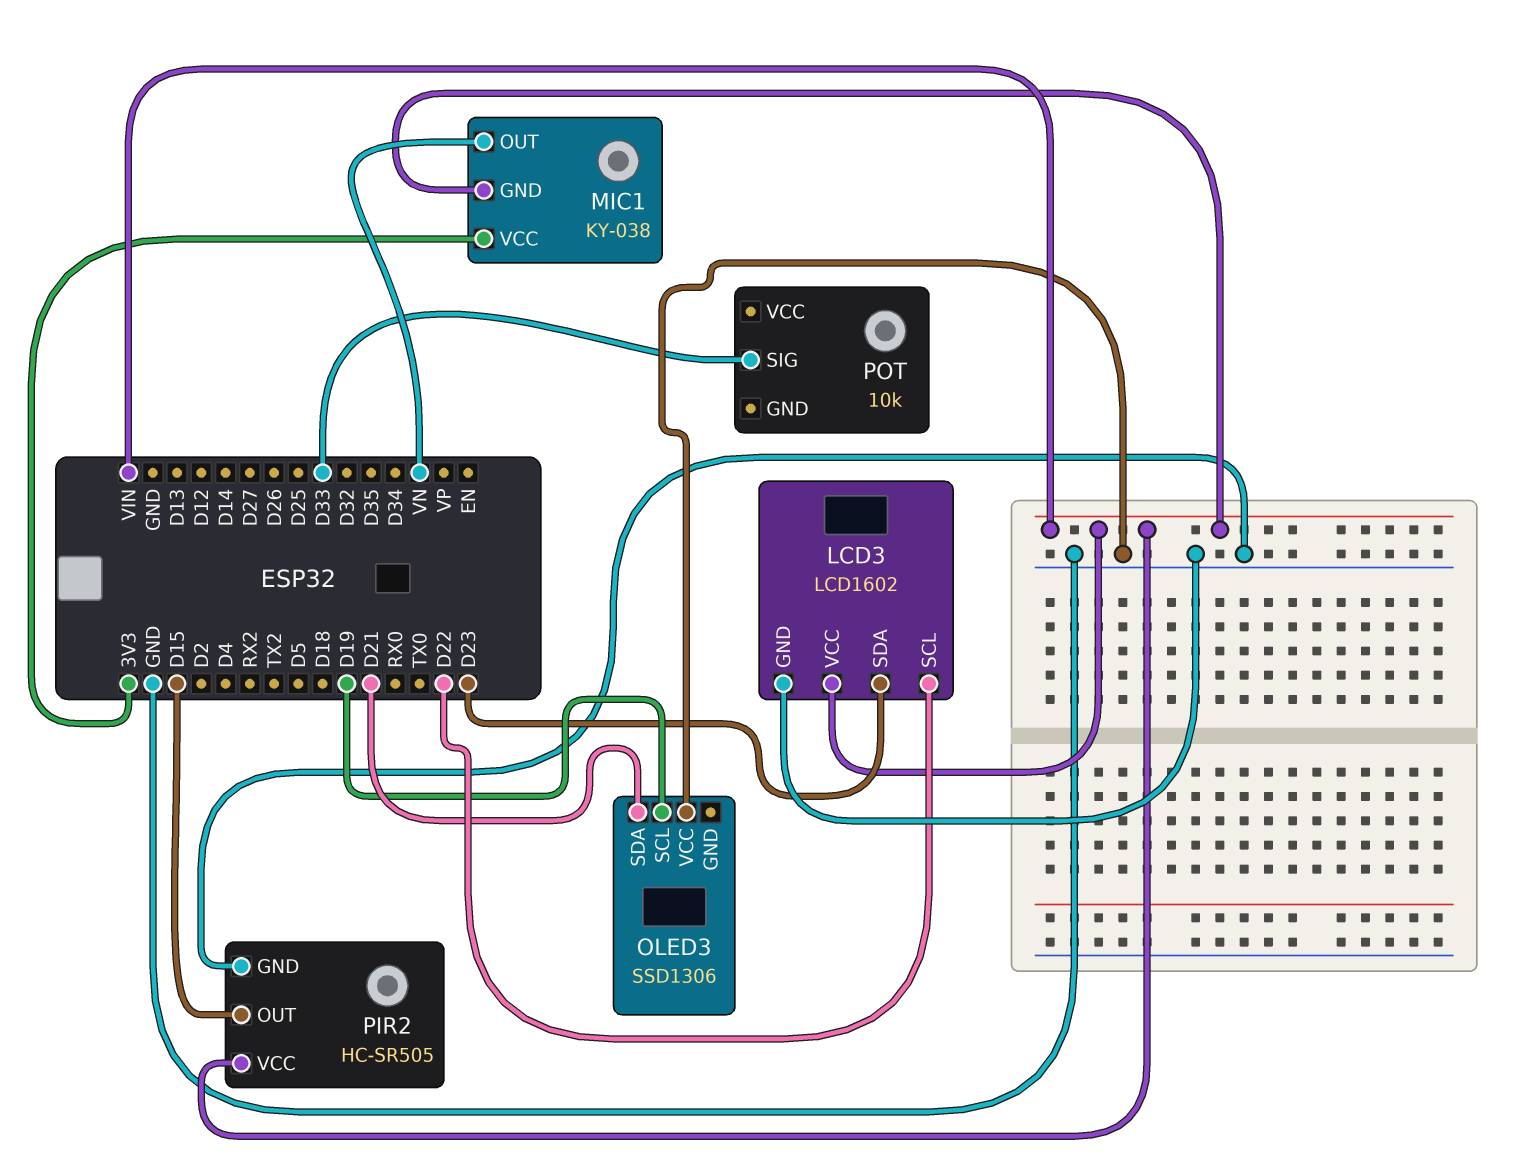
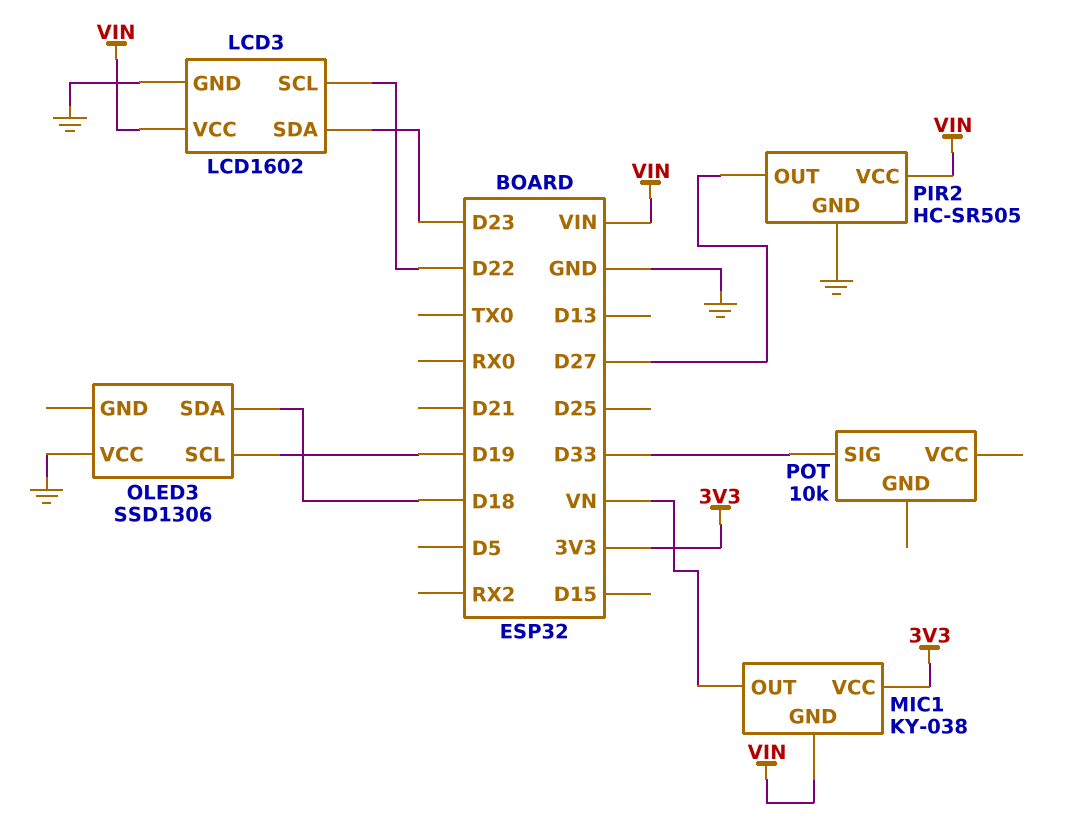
OLED3 pin SDA: D21 -> D18
PIR2 pin OUT: D15 -> D27

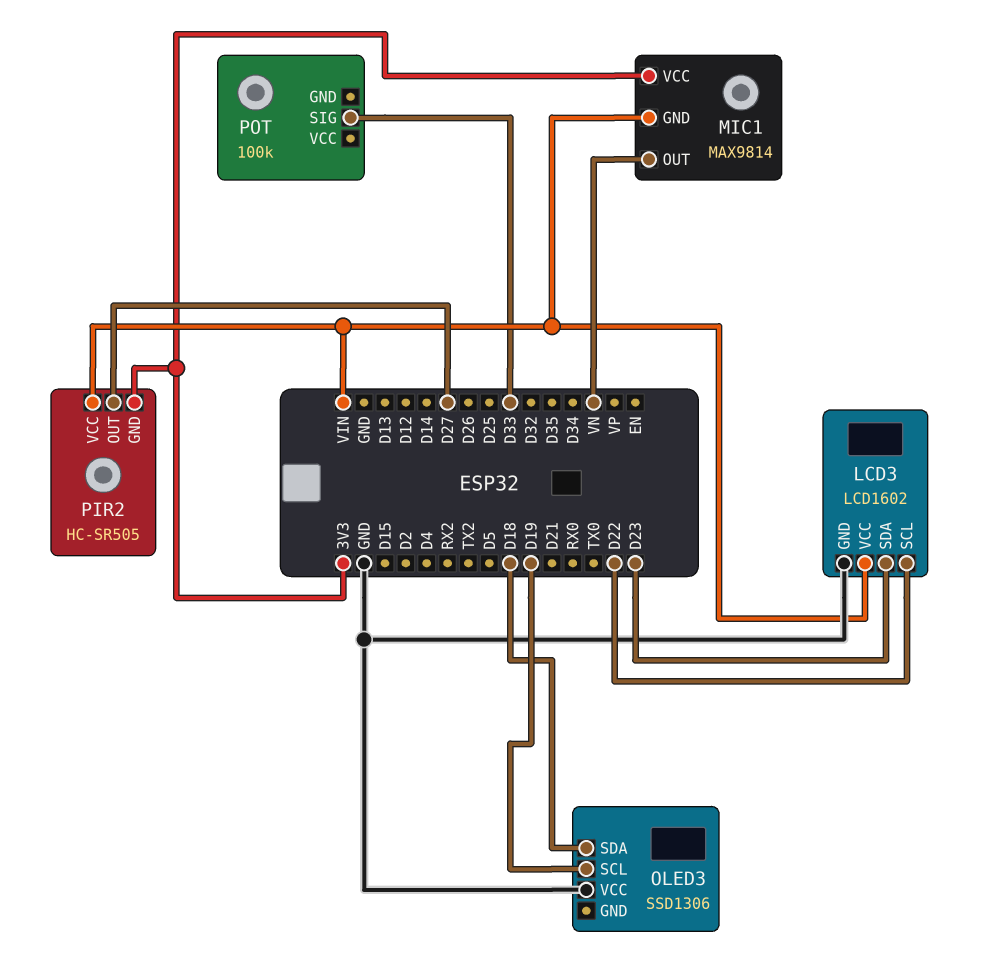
MIC1: KY-038 -> MAX9814
PIR2 pin GND: GND -> 3V3
POT: 10k -> 100k

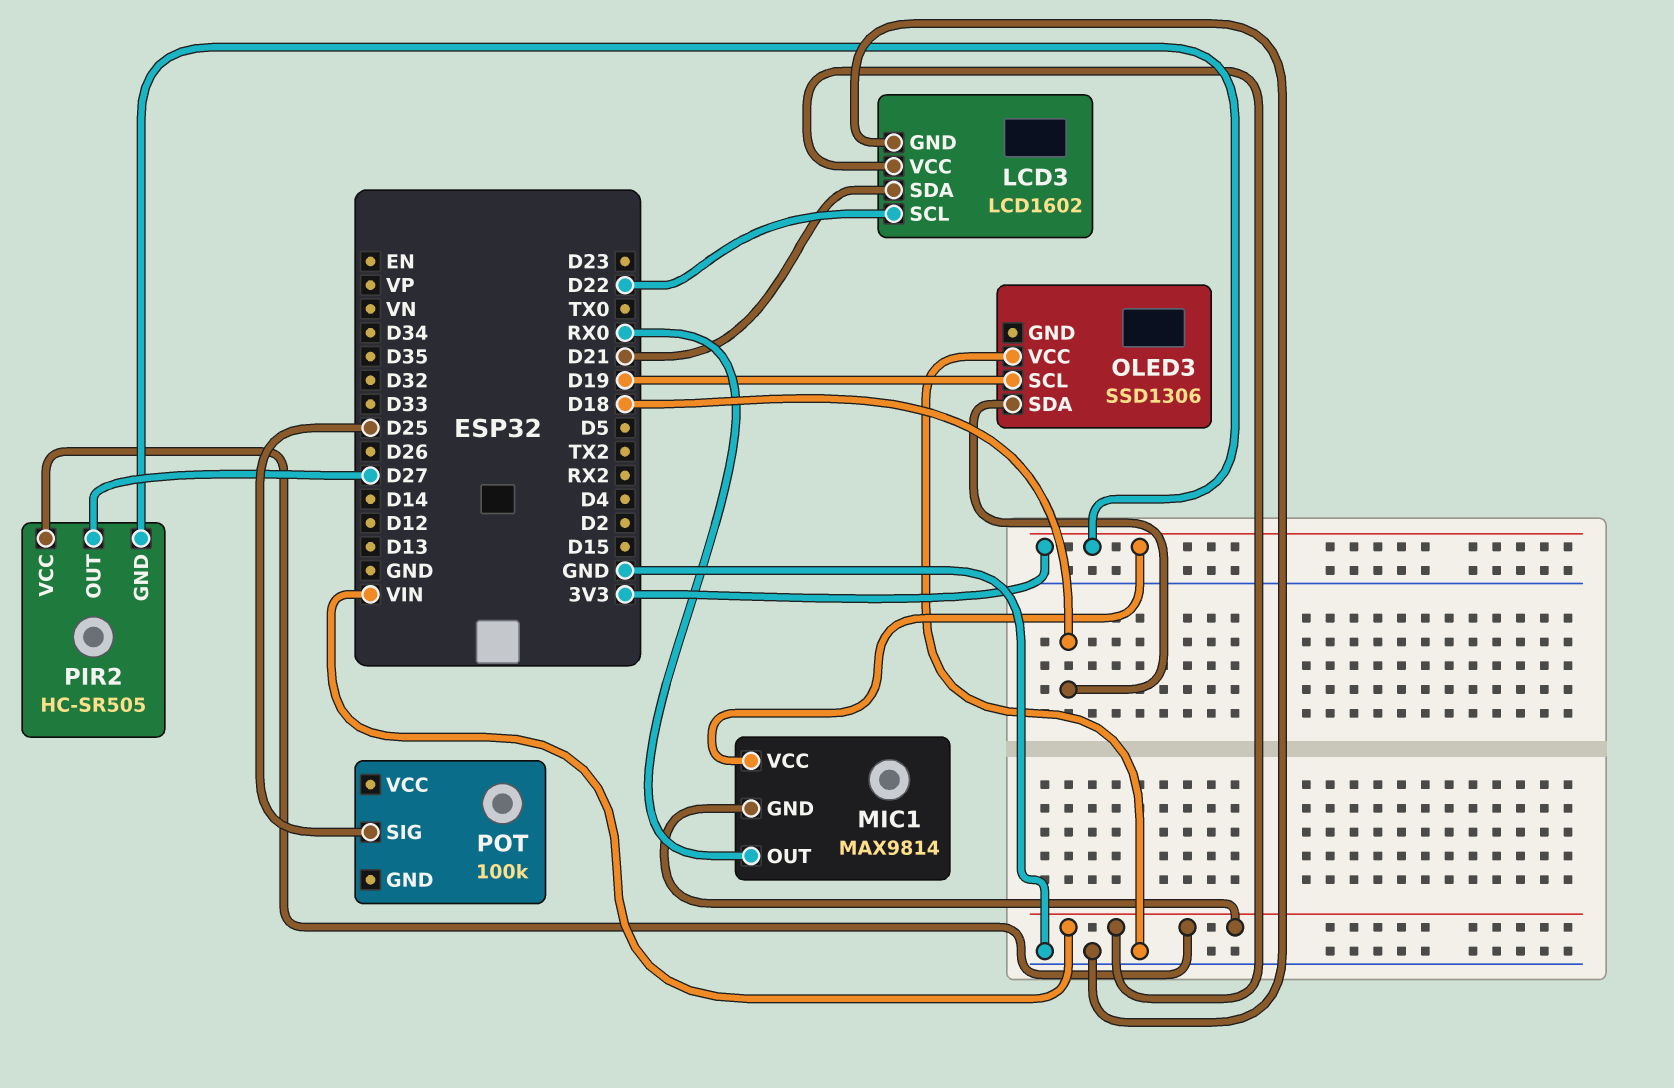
LCD3 pin SDA: D23 -> D21
MIC1 pin OUT: VN -> RX0
POT pin SIG: D33 -> D25

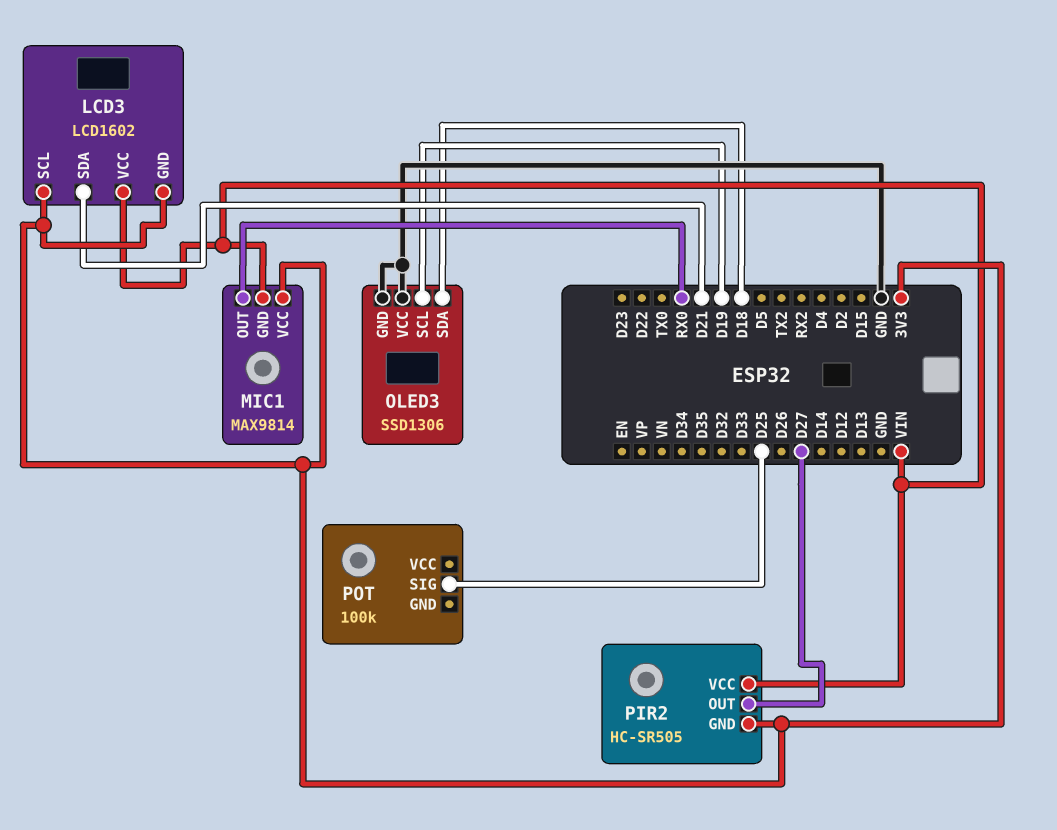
LCD3 pin GND: GND -> 3V3
LCD3 pin SCL: D22 -> 3V3
OLED3 pin GND: none -> GND

